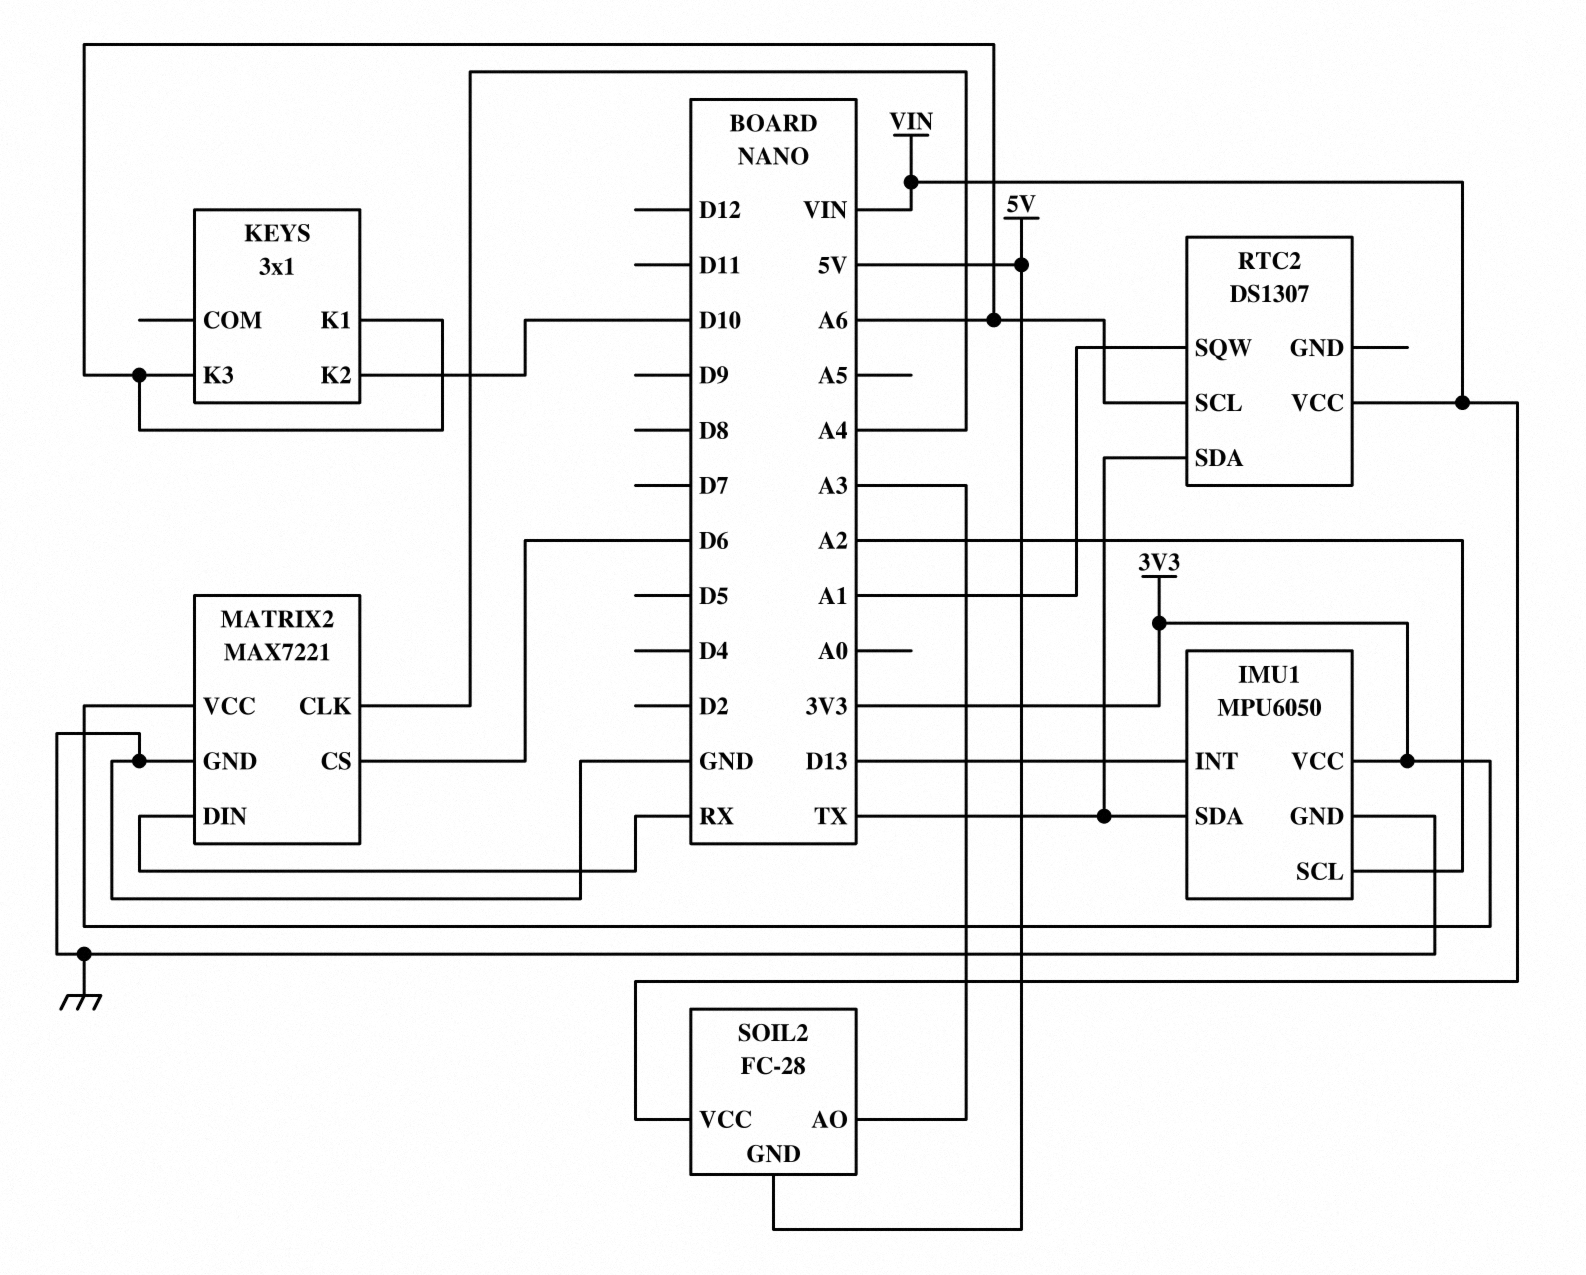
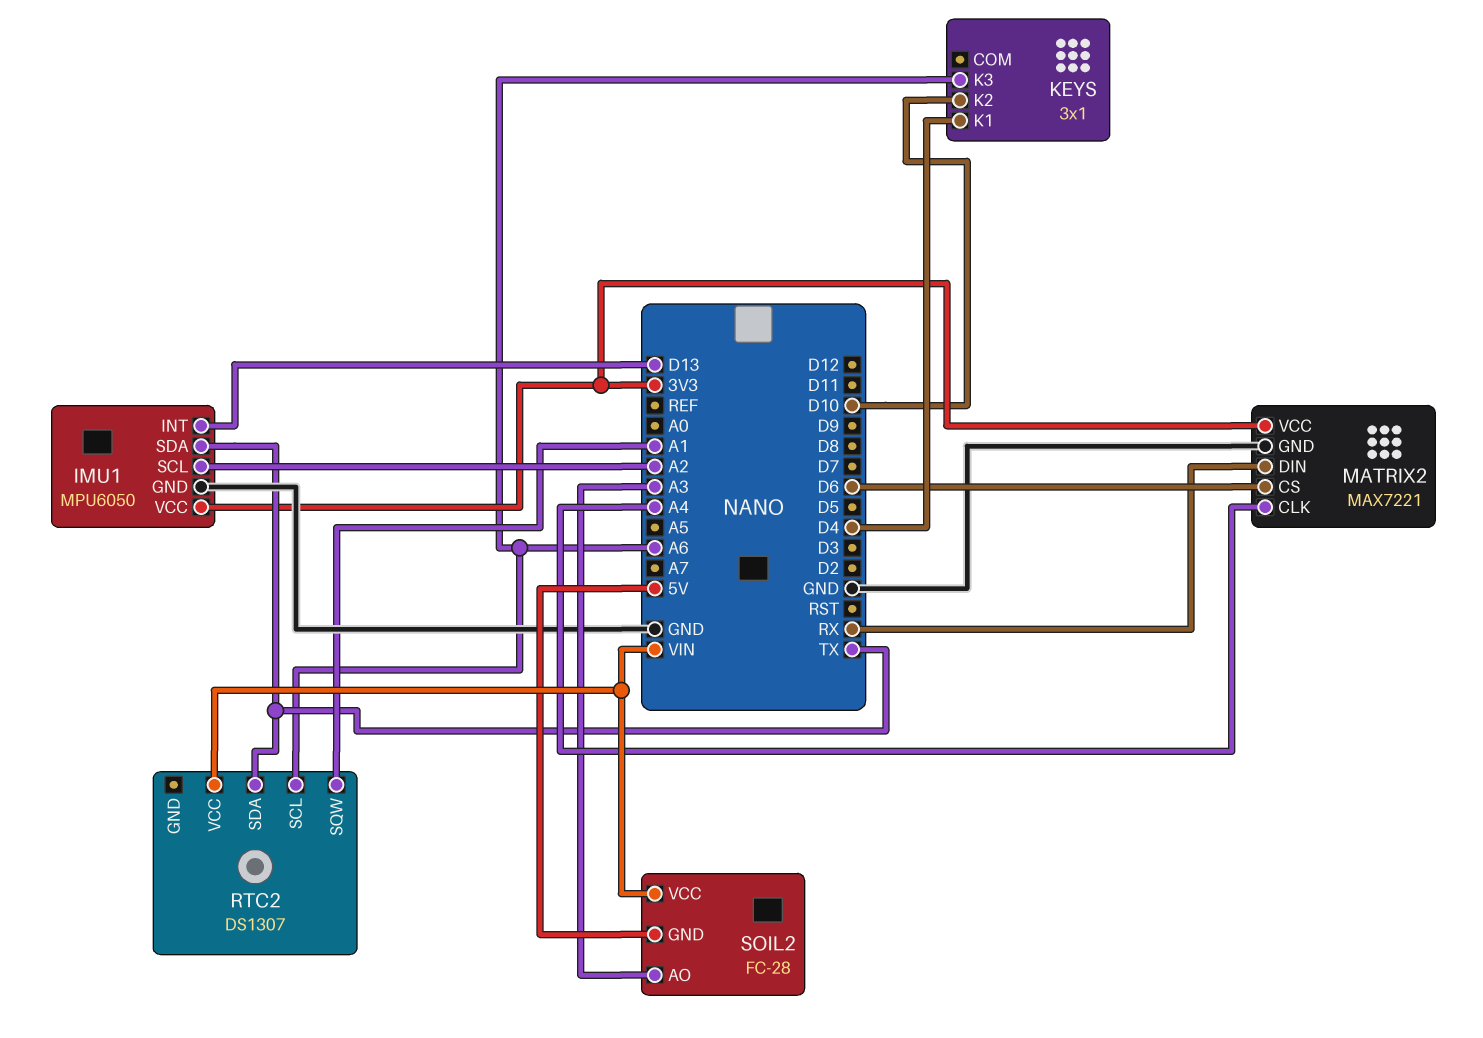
KEYS pin K1: A6 -> D4

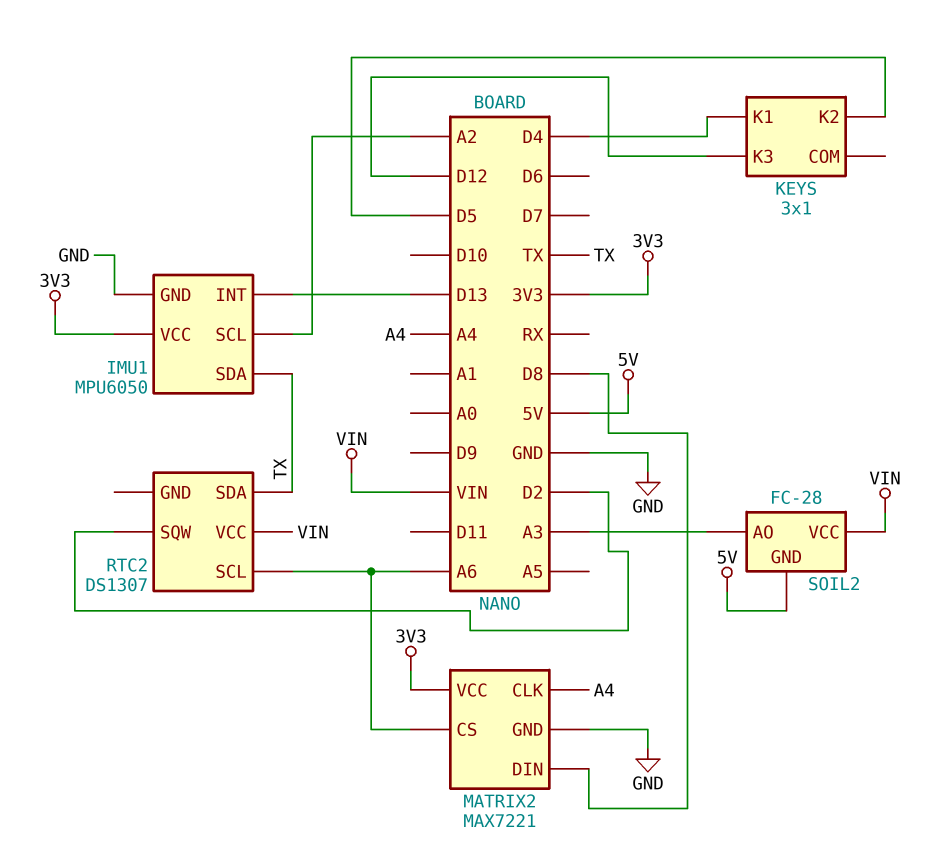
KEYS pin K2: D10 -> D5
KEYS pin K3: A6 -> D12
MATRIX2 pin CS: D6 -> A6
MATRIX2 pin DIN: RX -> D8
RTC2 pin SQW: A1 -> D2

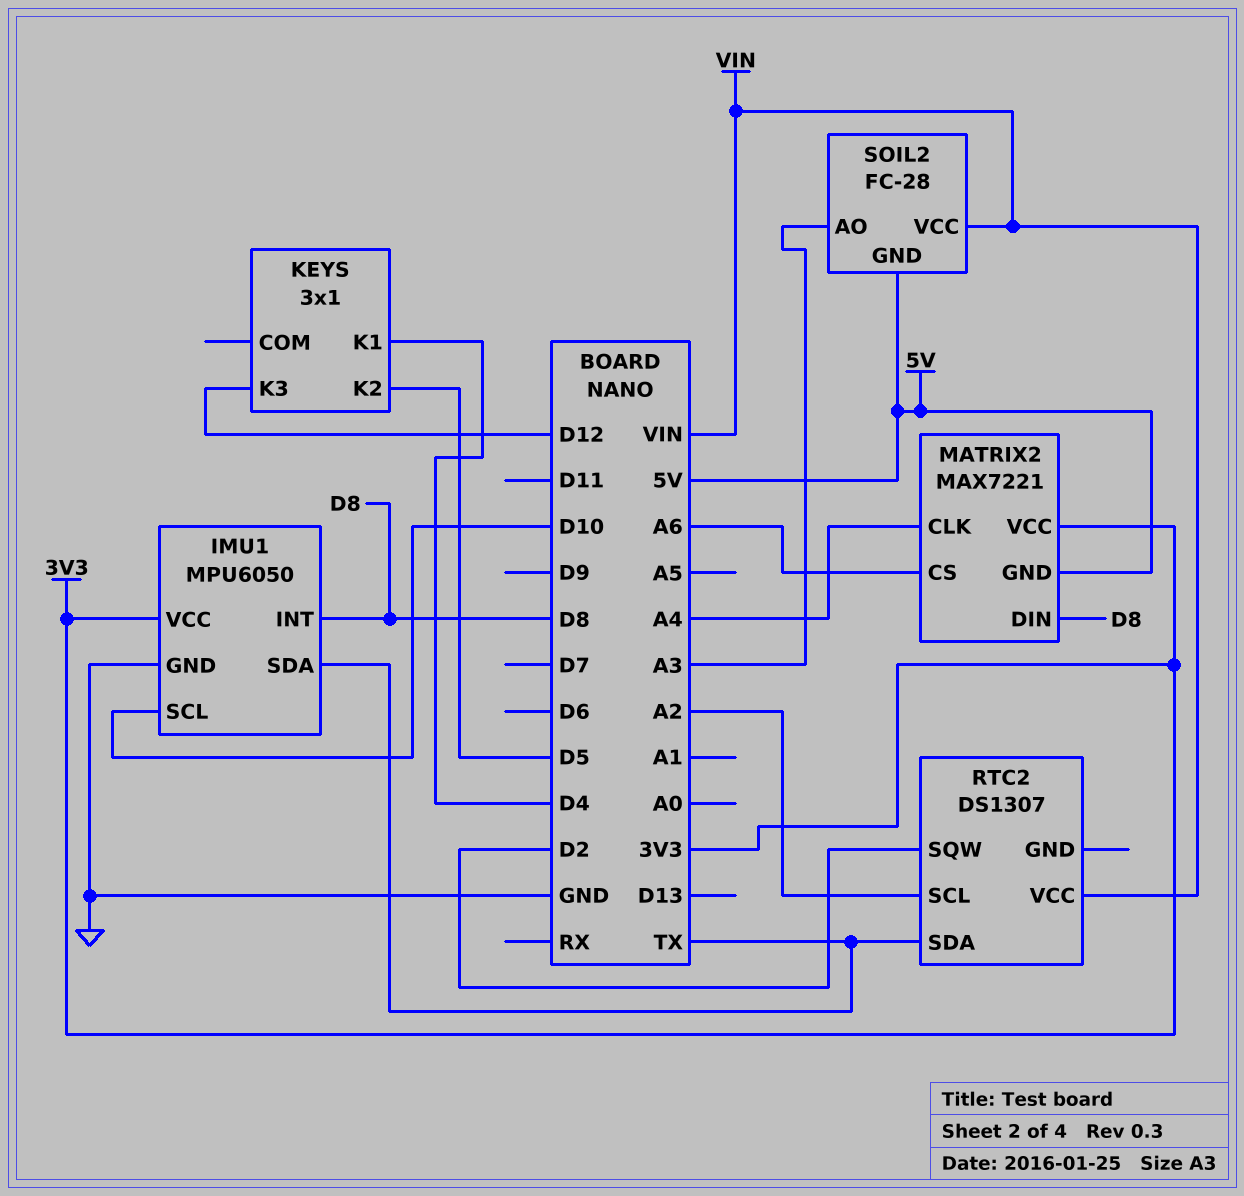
IMU1 pin INT: D13 -> D8
IMU1 pin SCL: A2 -> D10
MATRIX2 pin GND: GND -> 5V
RTC2 pin SCL: A6 -> A2

